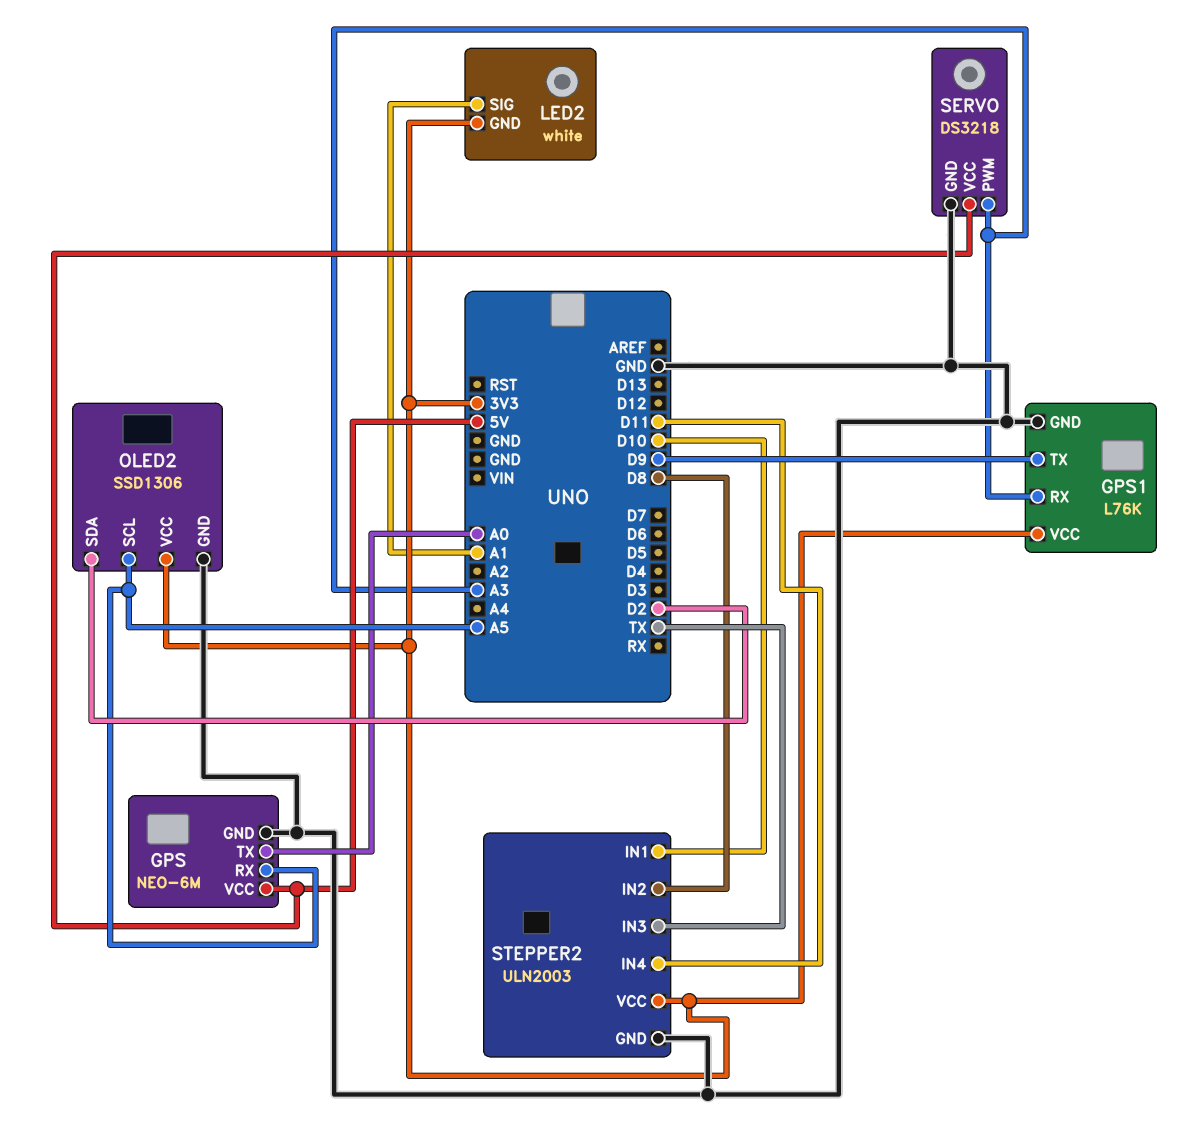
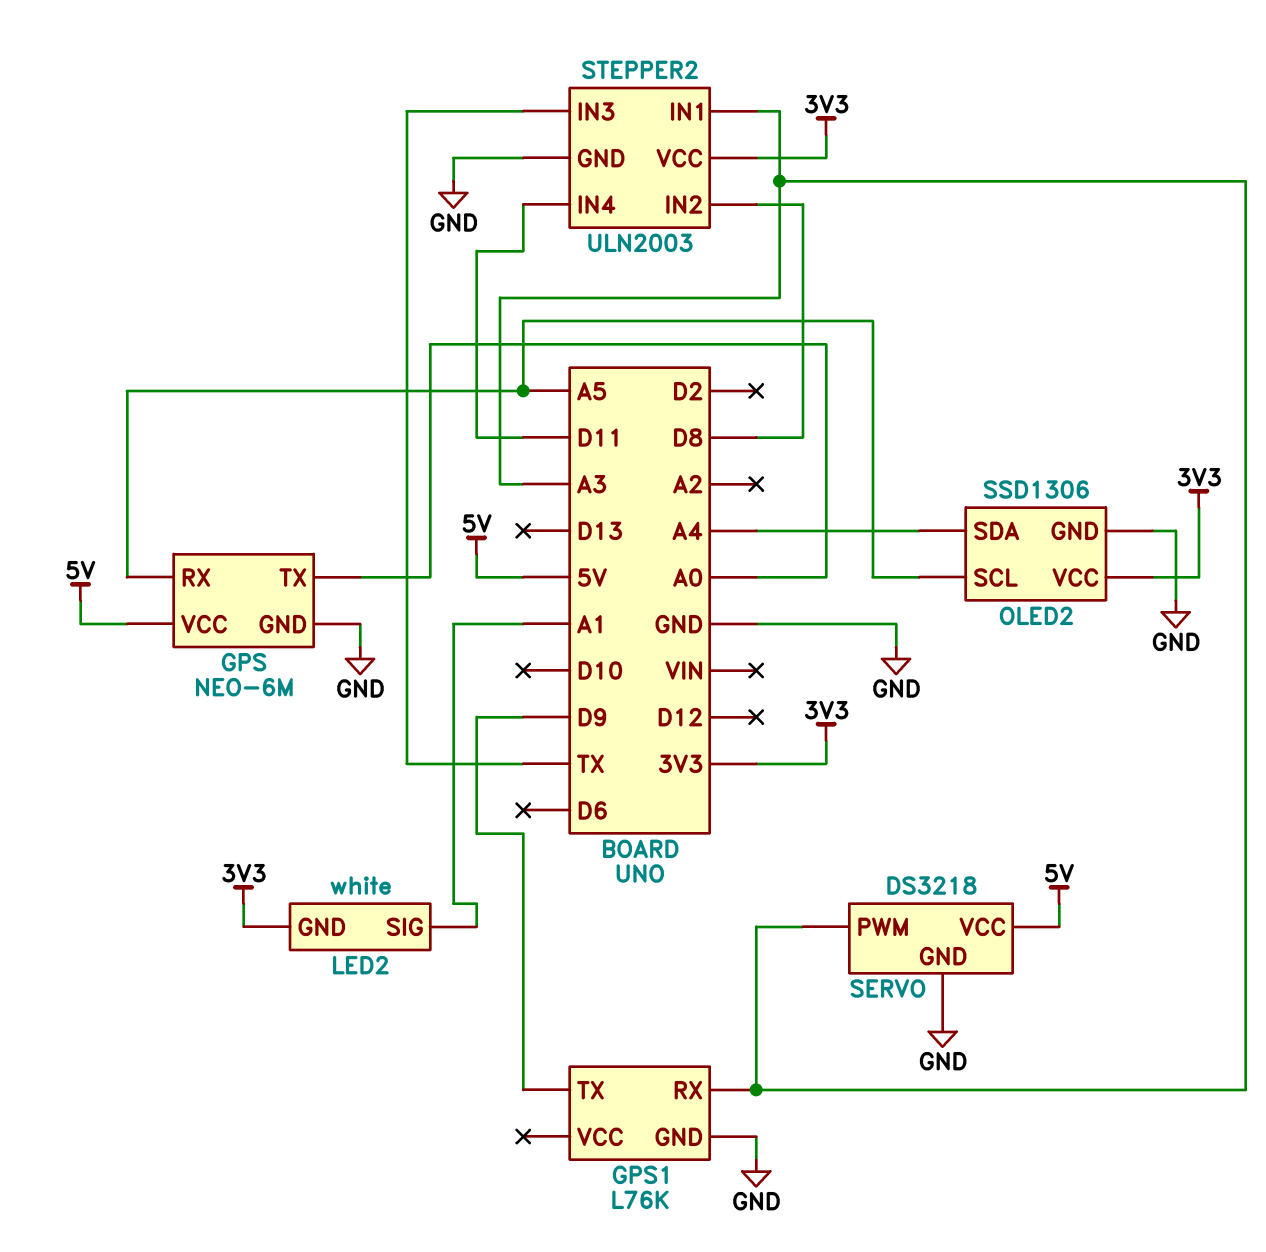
GPS1 pin VCC: 3V3 -> none
OLED2 pin SDA: D2 -> A4
STEPPER2 pin IN1: D10 -> A3

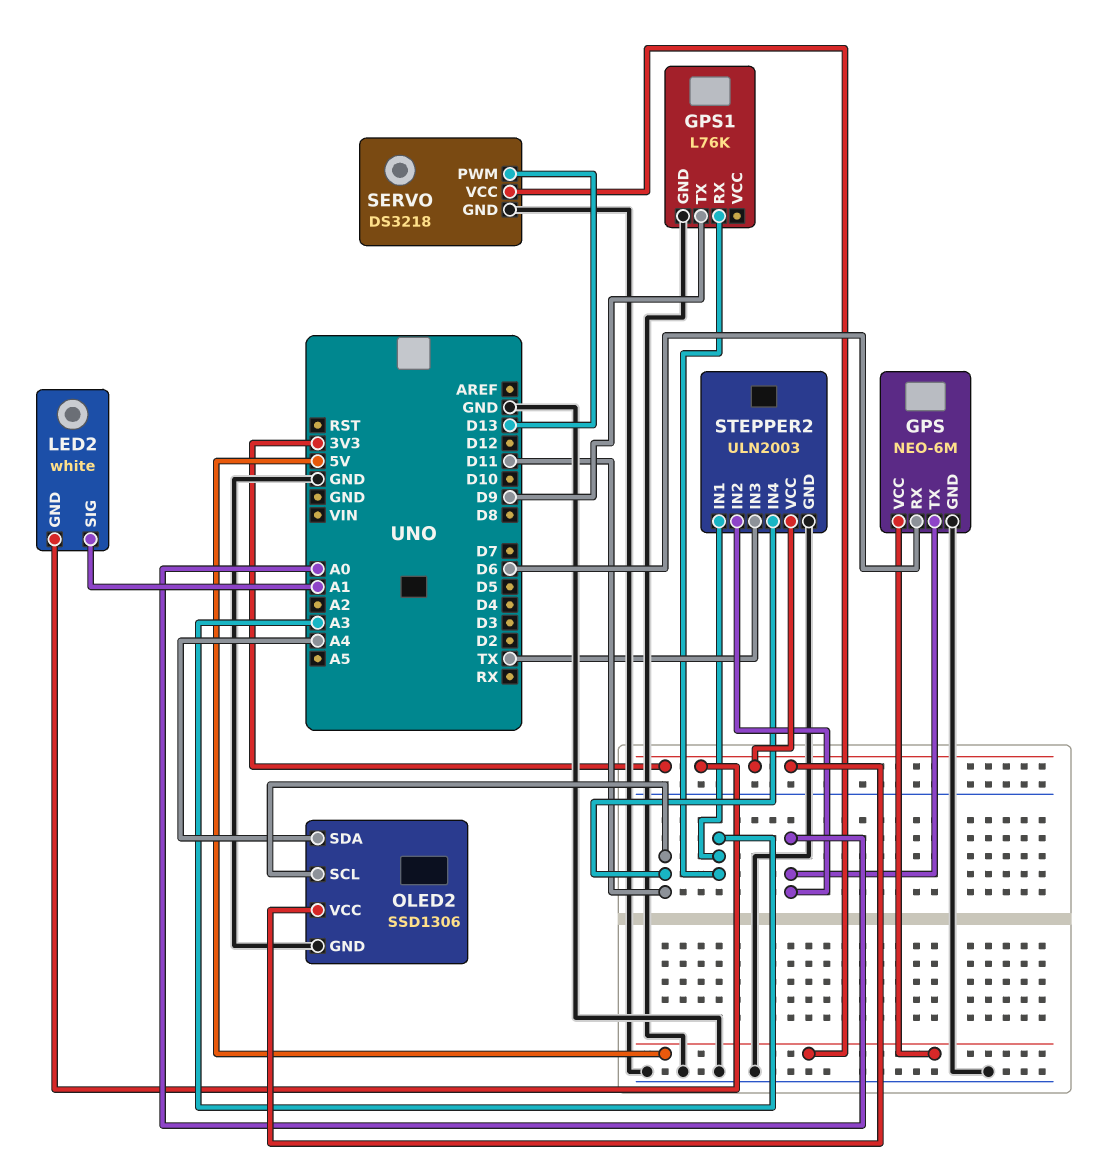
GPS pin RX: A5 -> D6
OLED2 pin SCL: A5 -> D11
SERVO pin PWM: A3 -> D13
STEPPER2 pin IN2: D8 -> A0

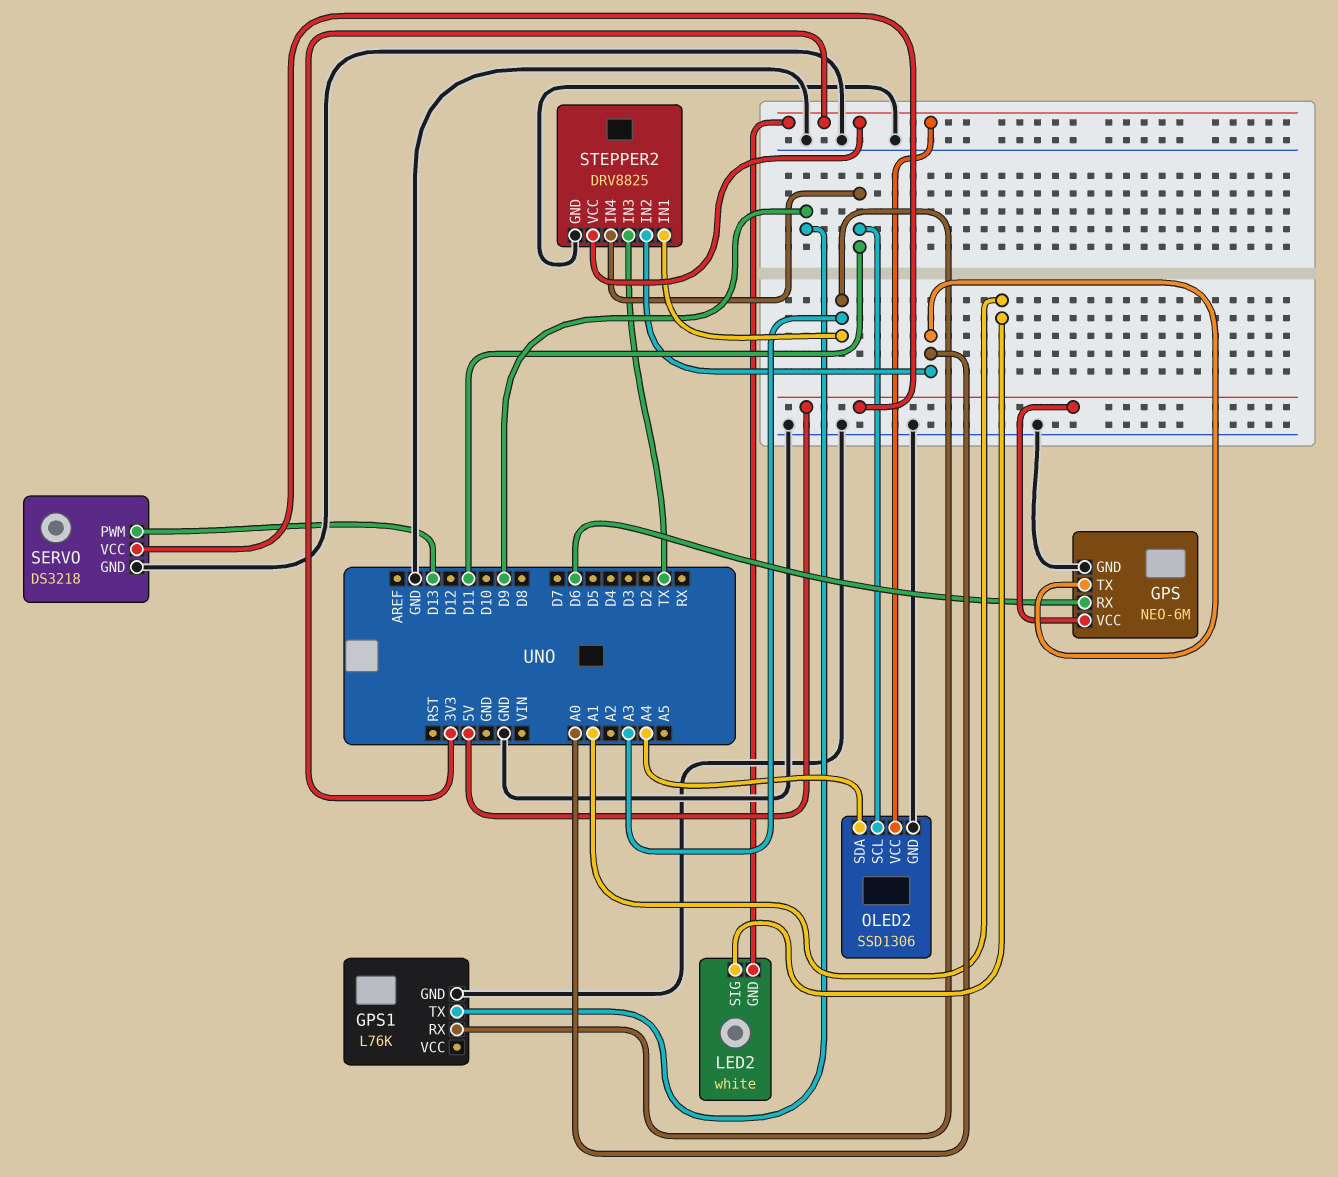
STEPPER2: ULN2003 -> DRV8825

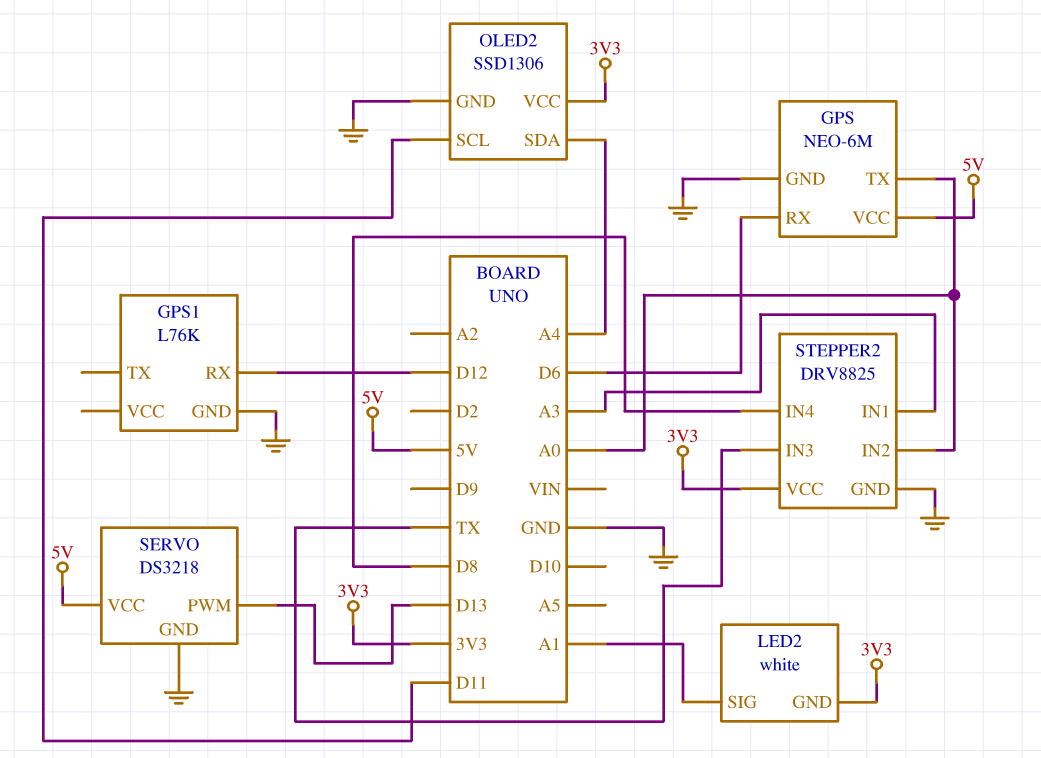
GPS1 pin RX: A3 -> D12
GPS1 pin TX: D9 -> none
STEPPER2 pin IN4: D11 -> D8

